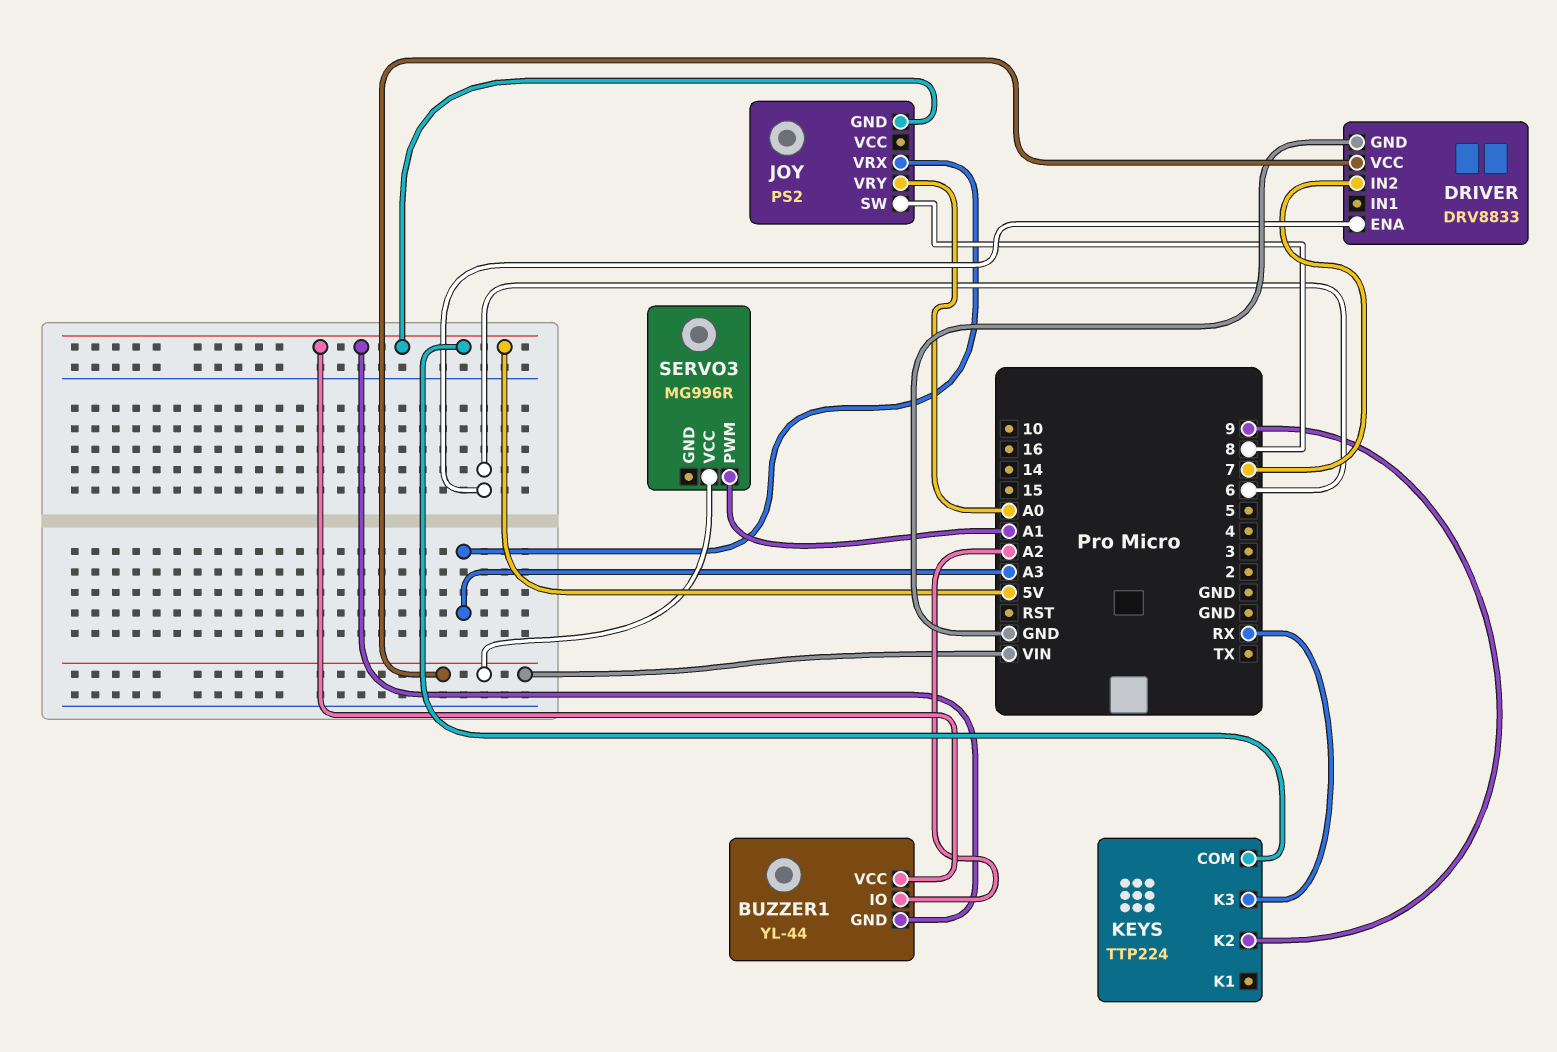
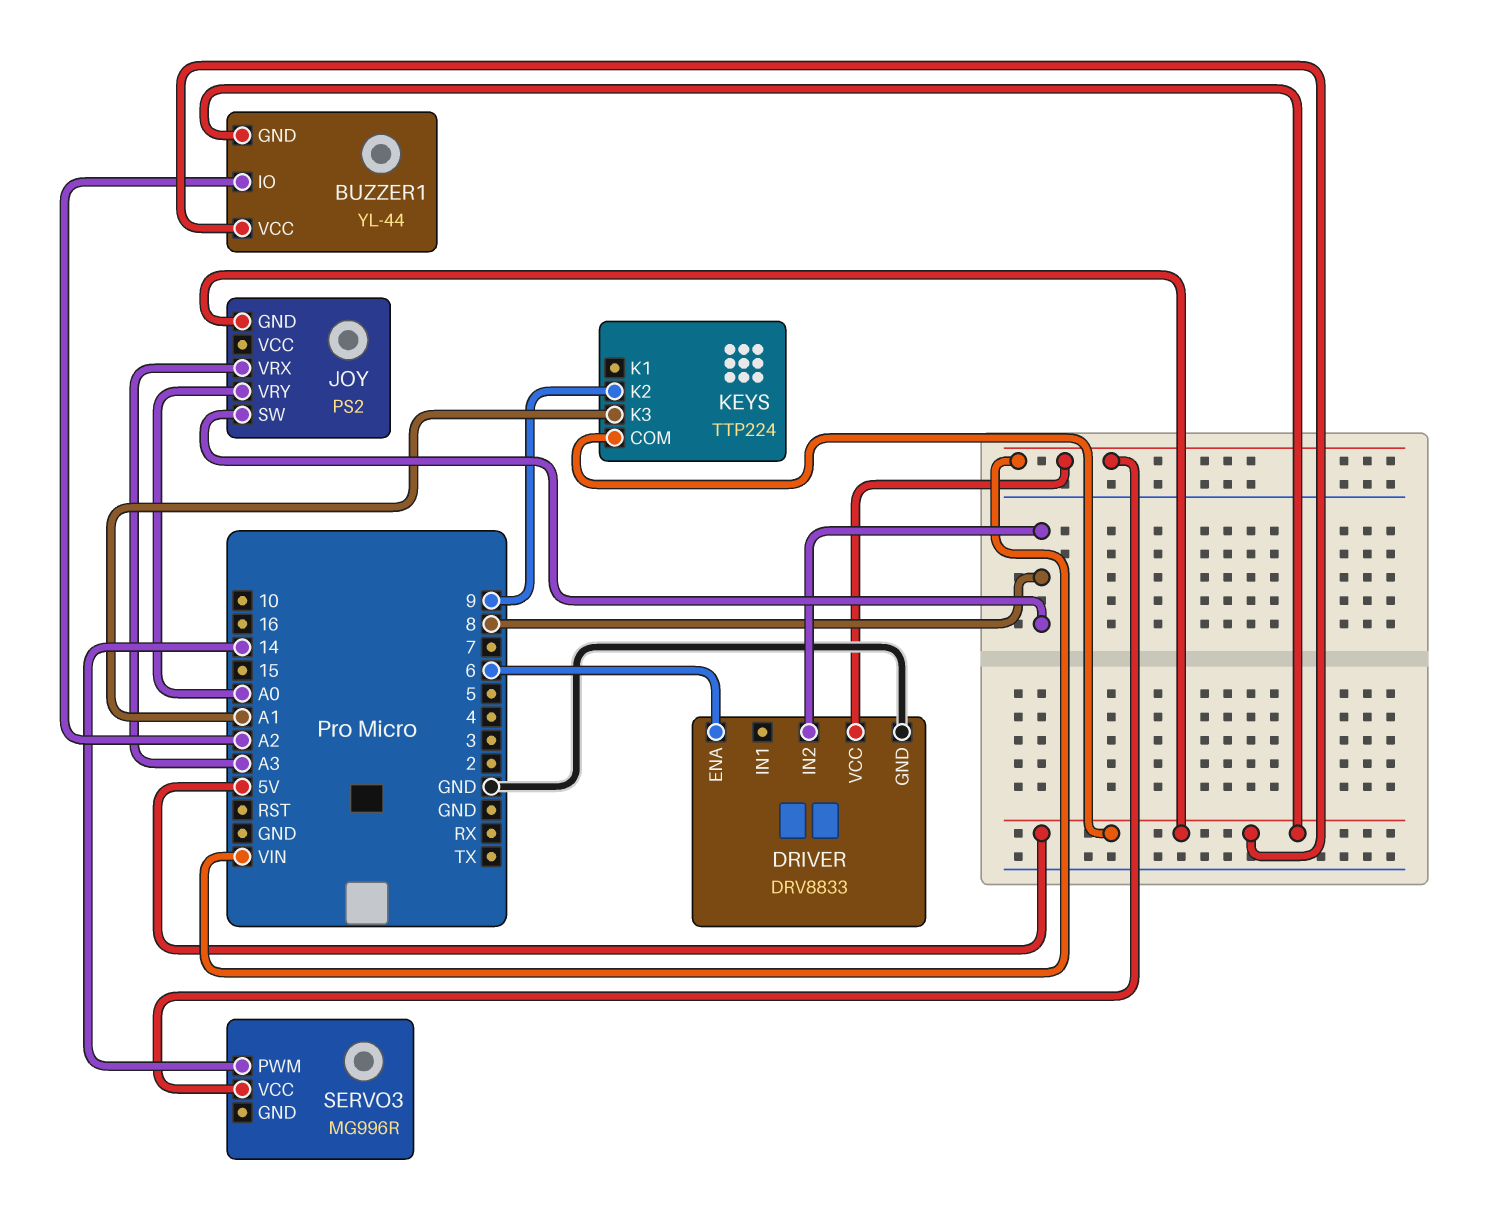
DRIVER pin IN2: 7 -> 8
KEYS pin K3: RX -> A1
SERVO3 pin PWM: A1 -> 14

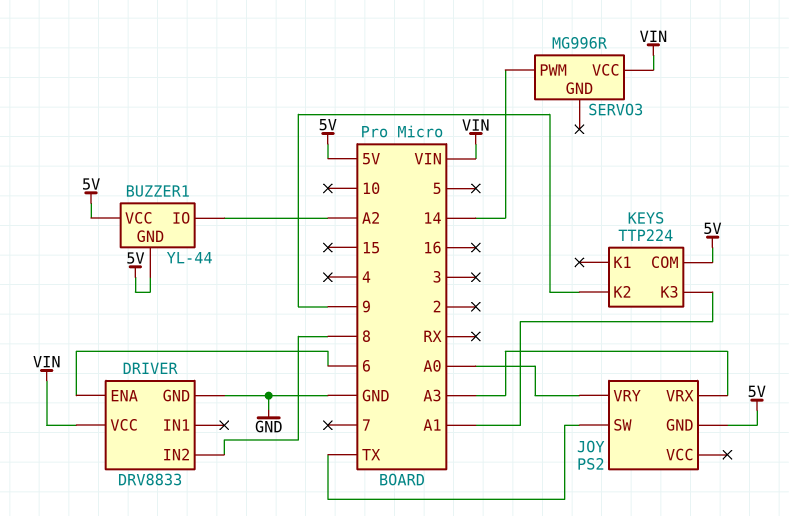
JOY pin SW: 8 -> TX

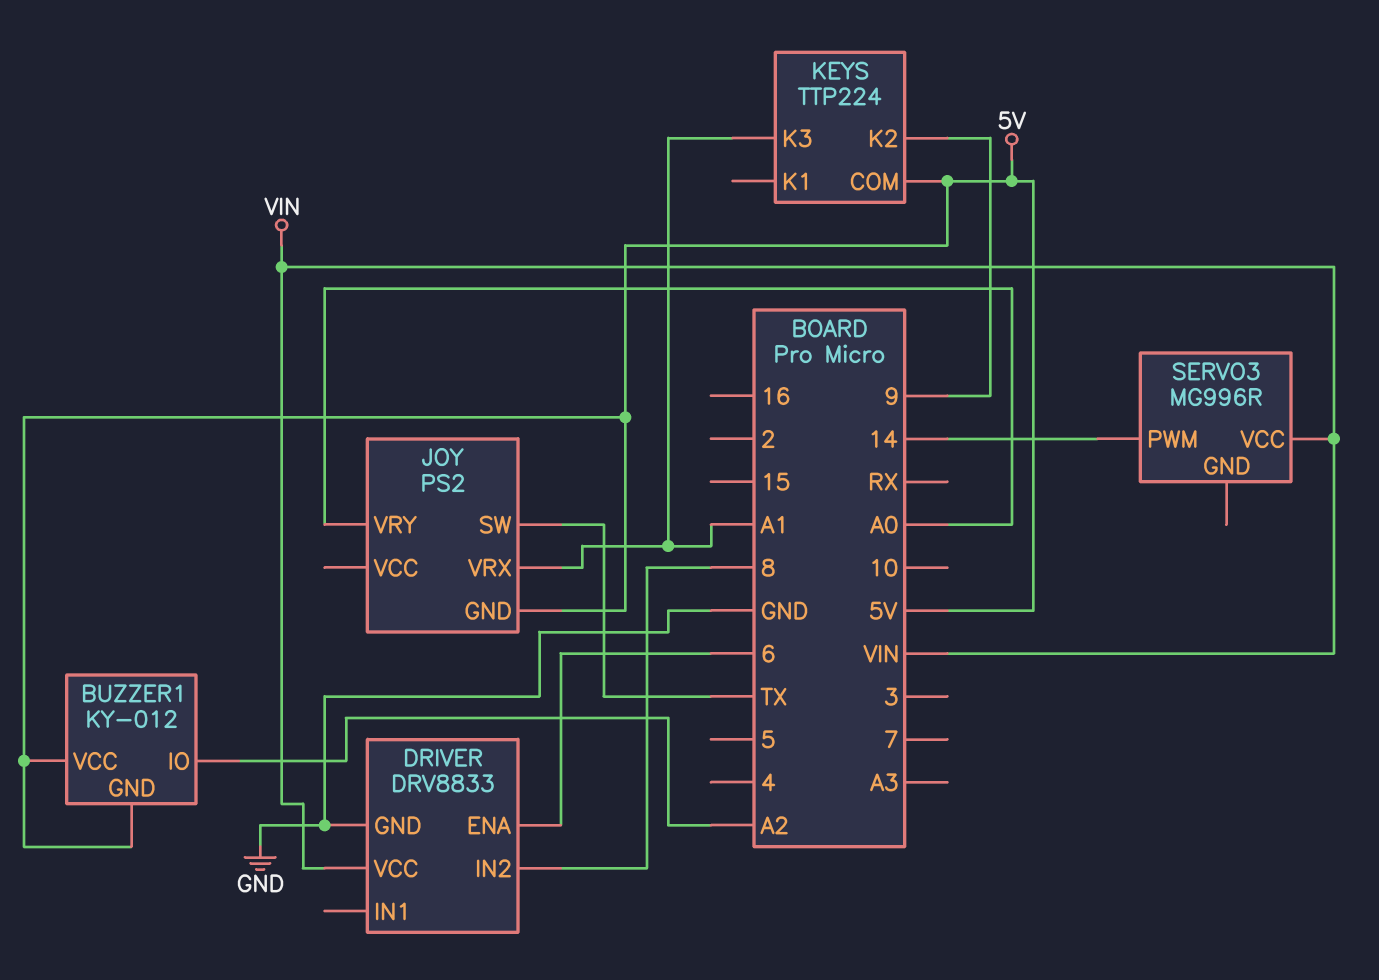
BUZZER1: YL-44 -> KY-012
JOY pin VRX: A3 -> A1

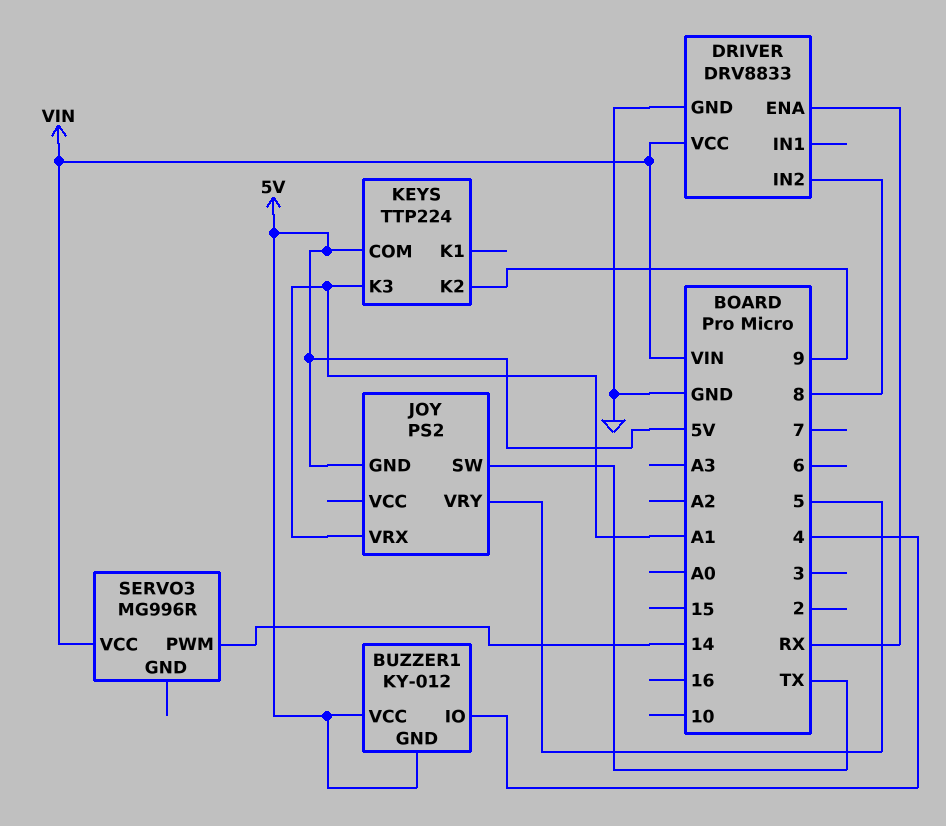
BUZZER1 pin IO: A2 -> 4
DRIVER pin ENA: 6 -> RX
JOY pin VRY: A0 -> 5

